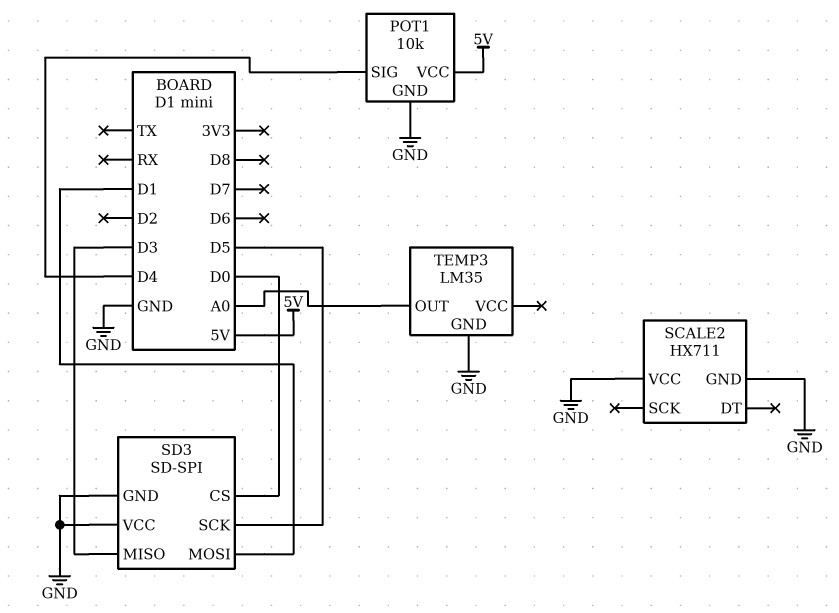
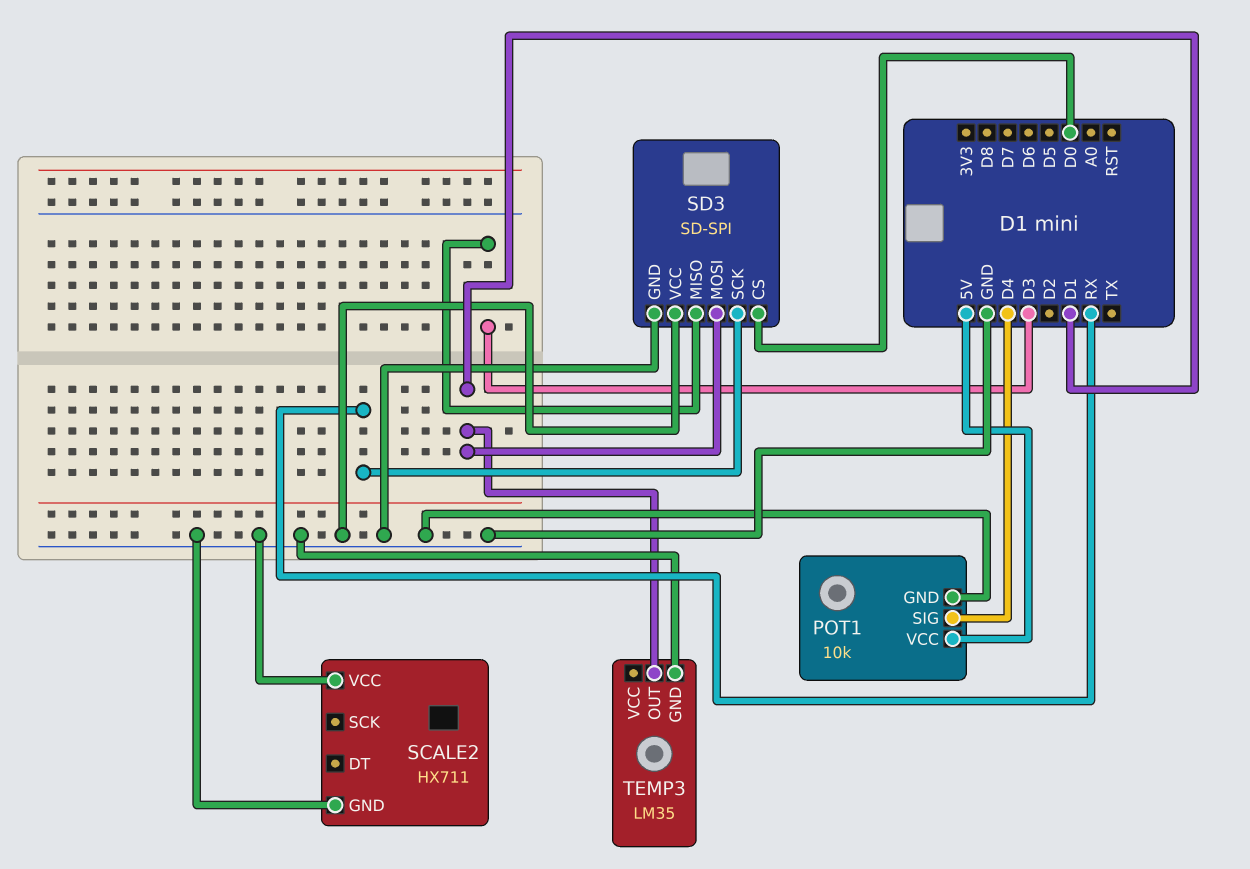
SD3 pin SCK: D5 -> RX
TEMP3 pin OUT: A0 -> D1

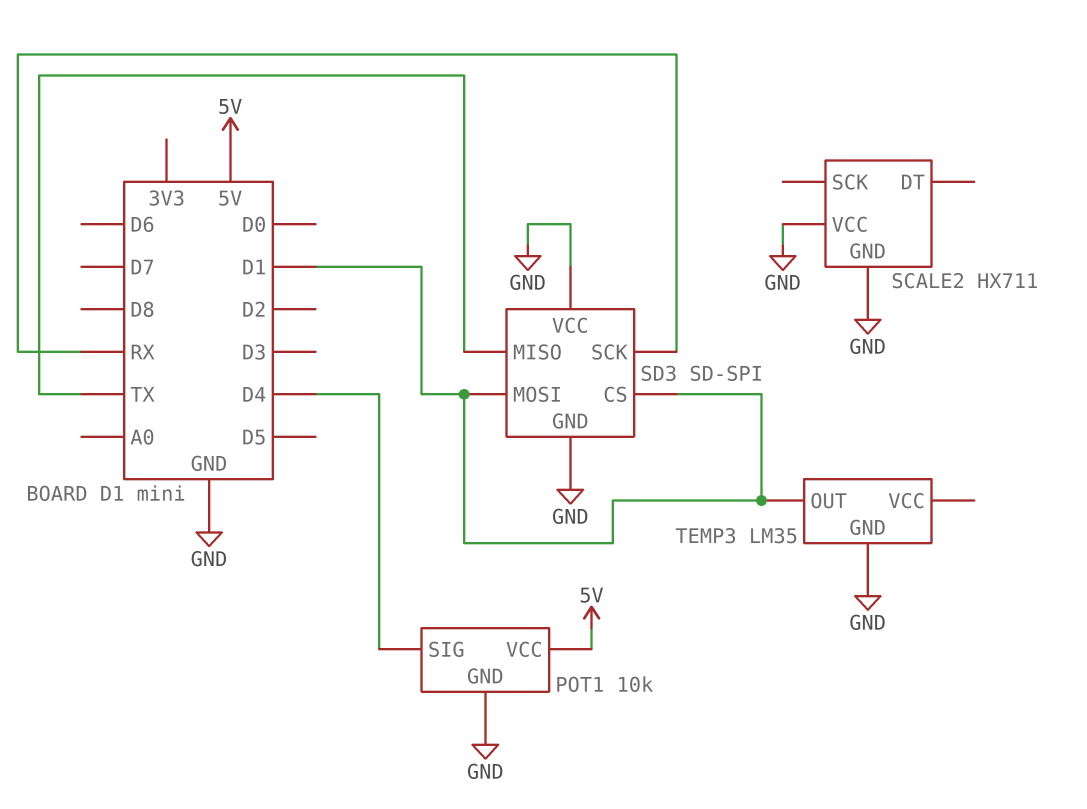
SD3 pin CS: D0 -> D1
SD3 pin MISO: D3 -> TX

